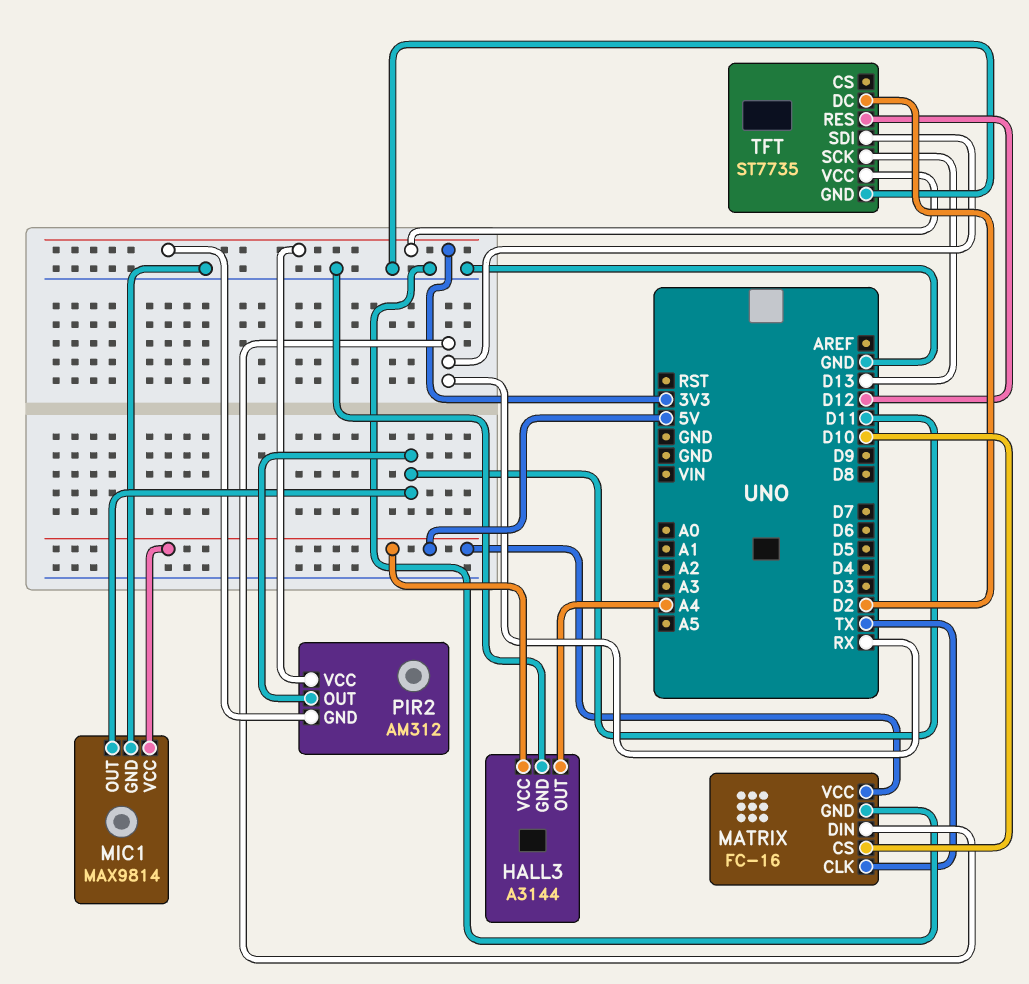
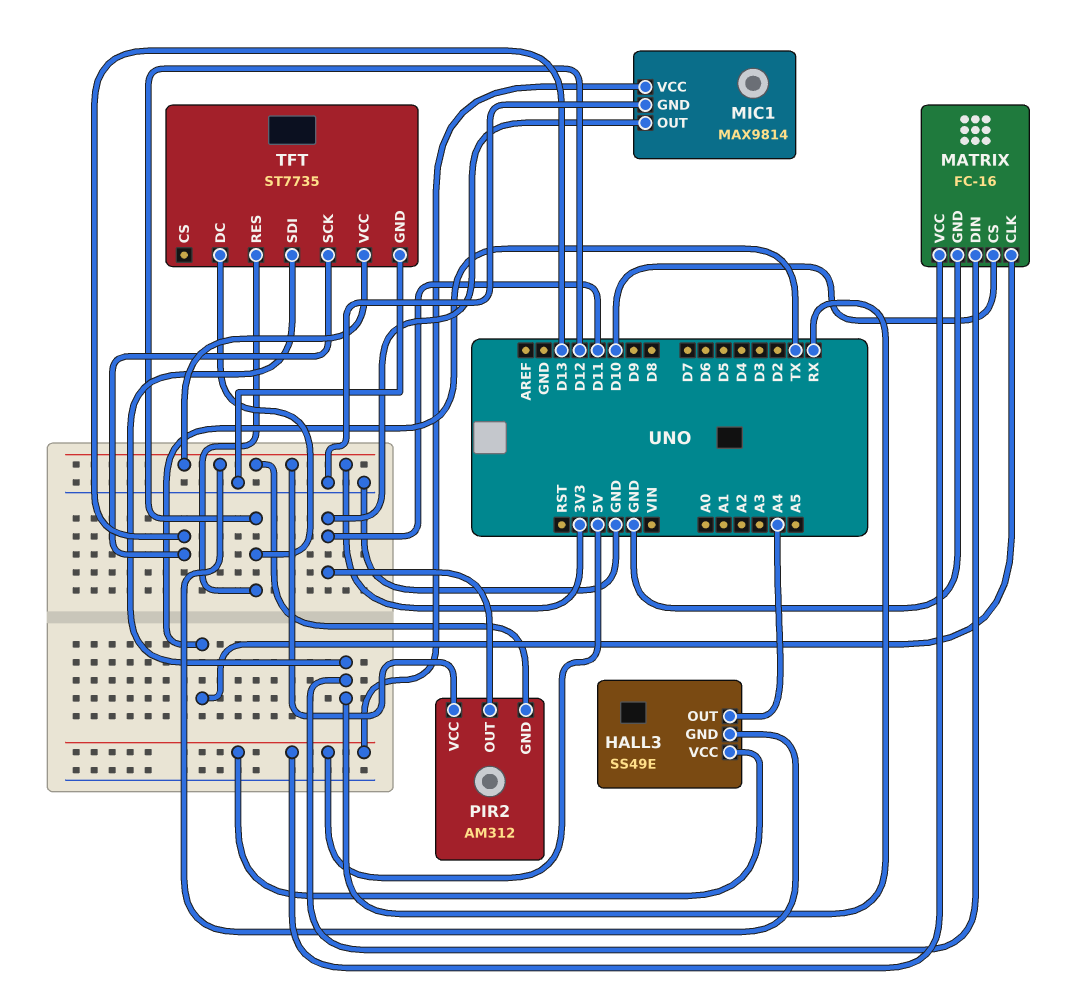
HALL3: A3144 -> SS49E
HALL3 pin GND: GND -> 3V3
TFT pin DC: D2 -> D12

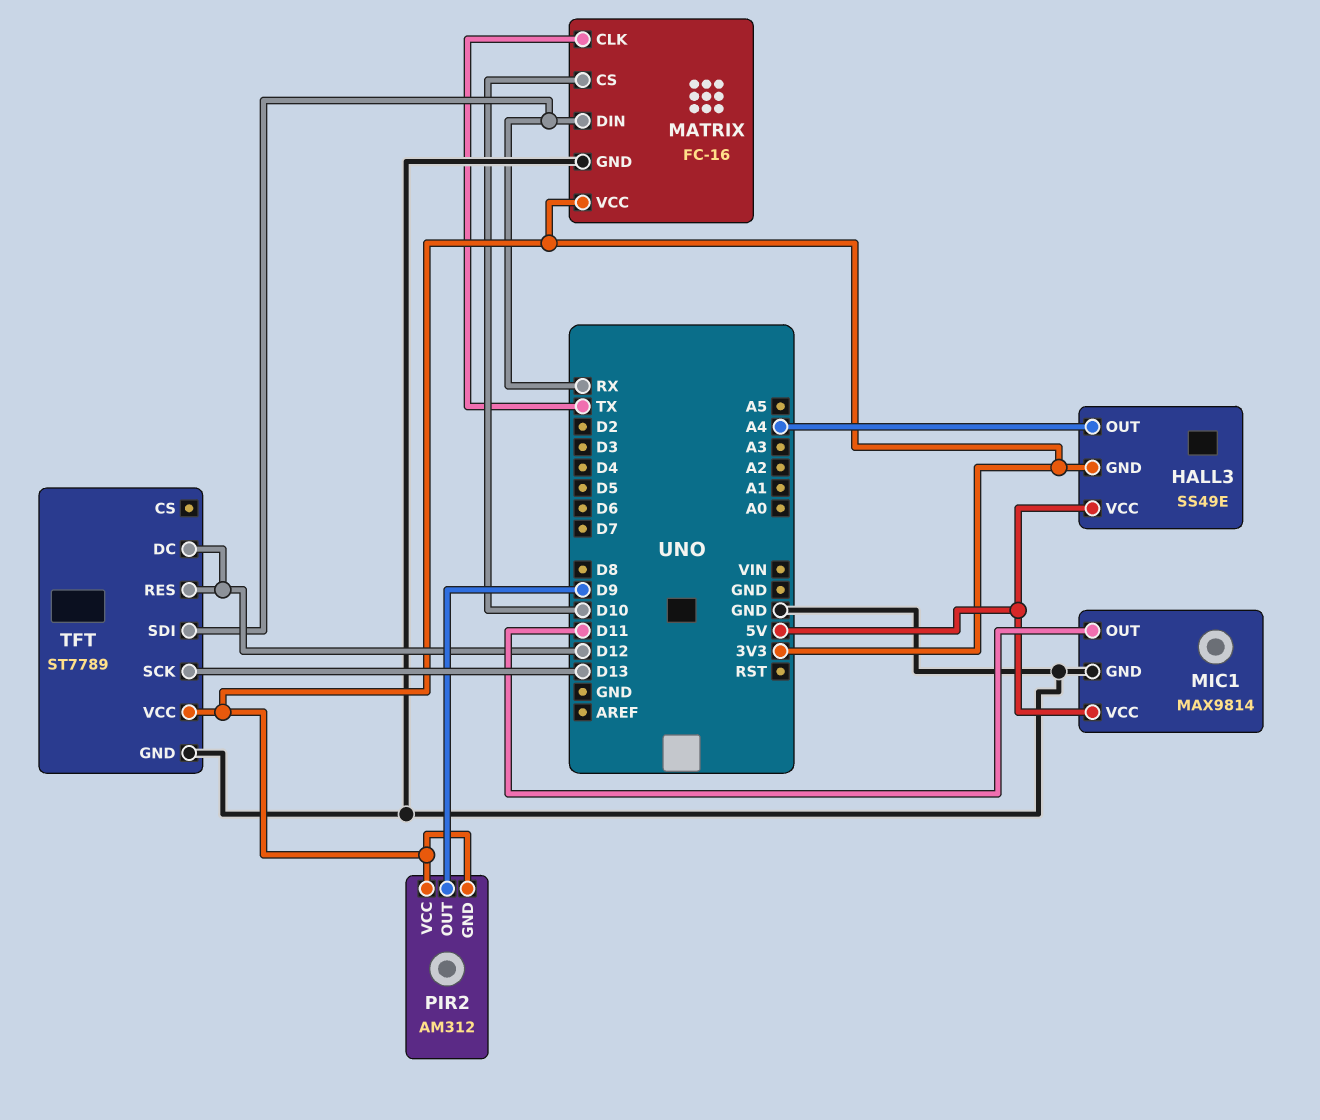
MATRIX pin VCC: 5V -> 3V3
PIR2 pin OUT: D11 -> D9
TFT: ST7735 -> ST7789

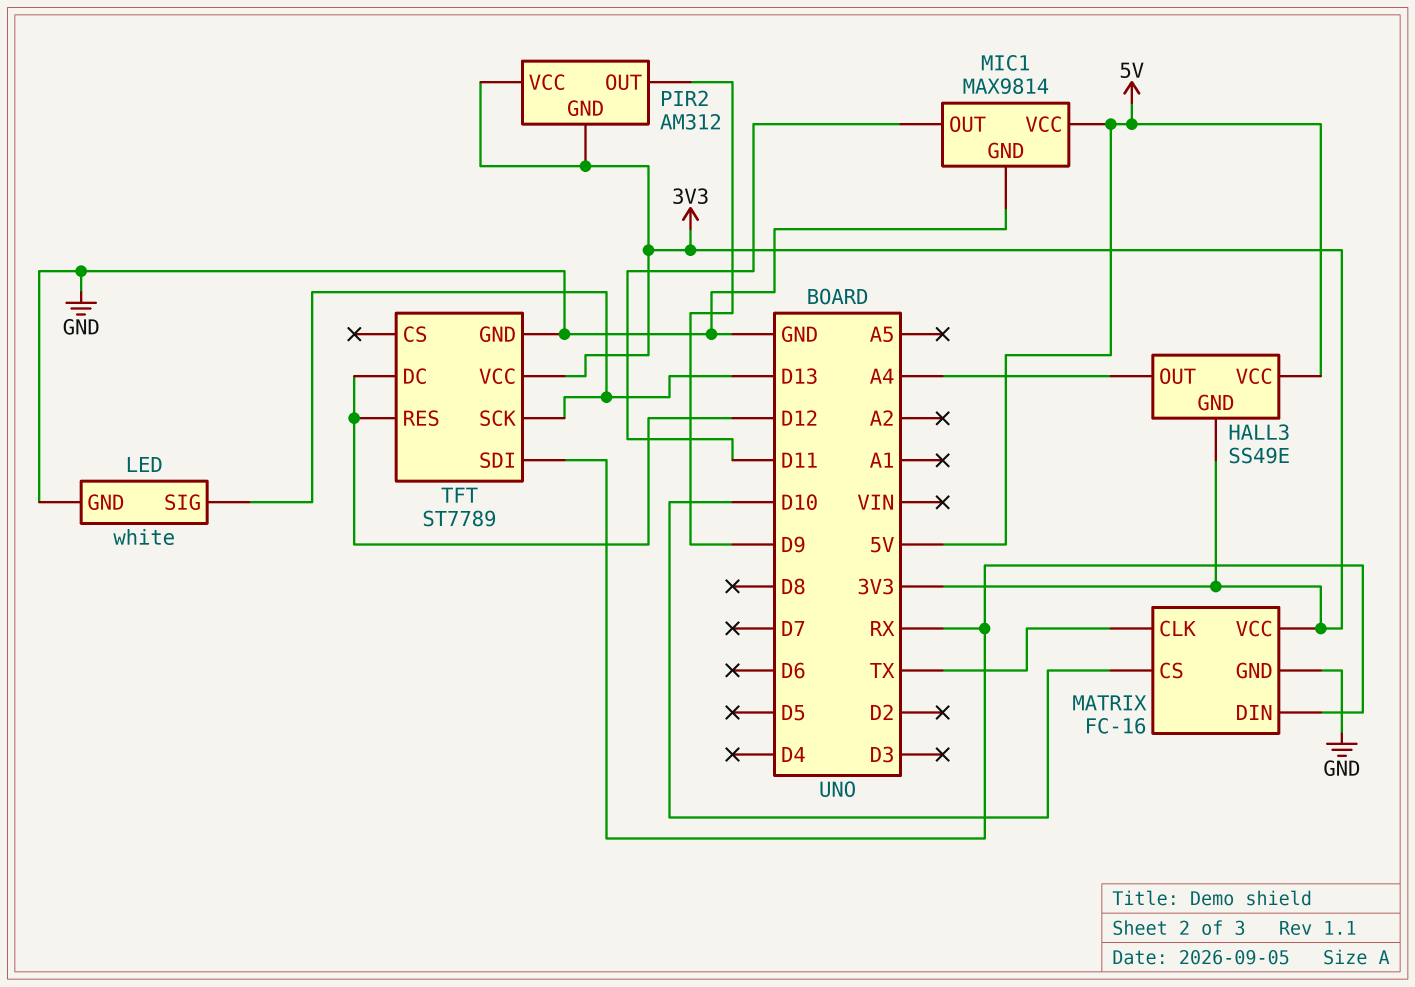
LED: none -> white
LED pin GND: none -> GND
LED pin SIG: none -> D13

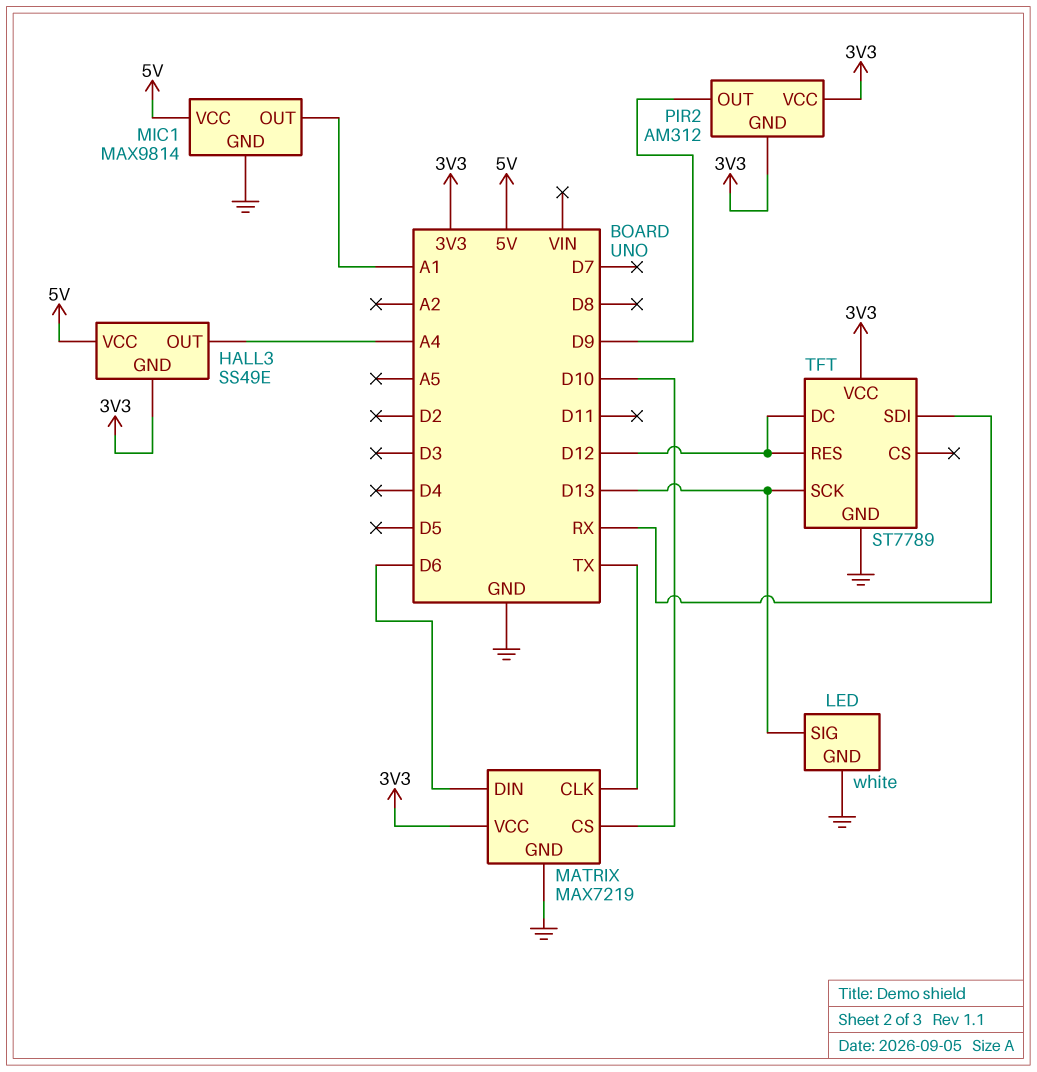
MATRIX: FC-16 -> MAX7219
MATRIX pin DIN: RX -> D6
MIC1 pin OUT: D11 -> A1

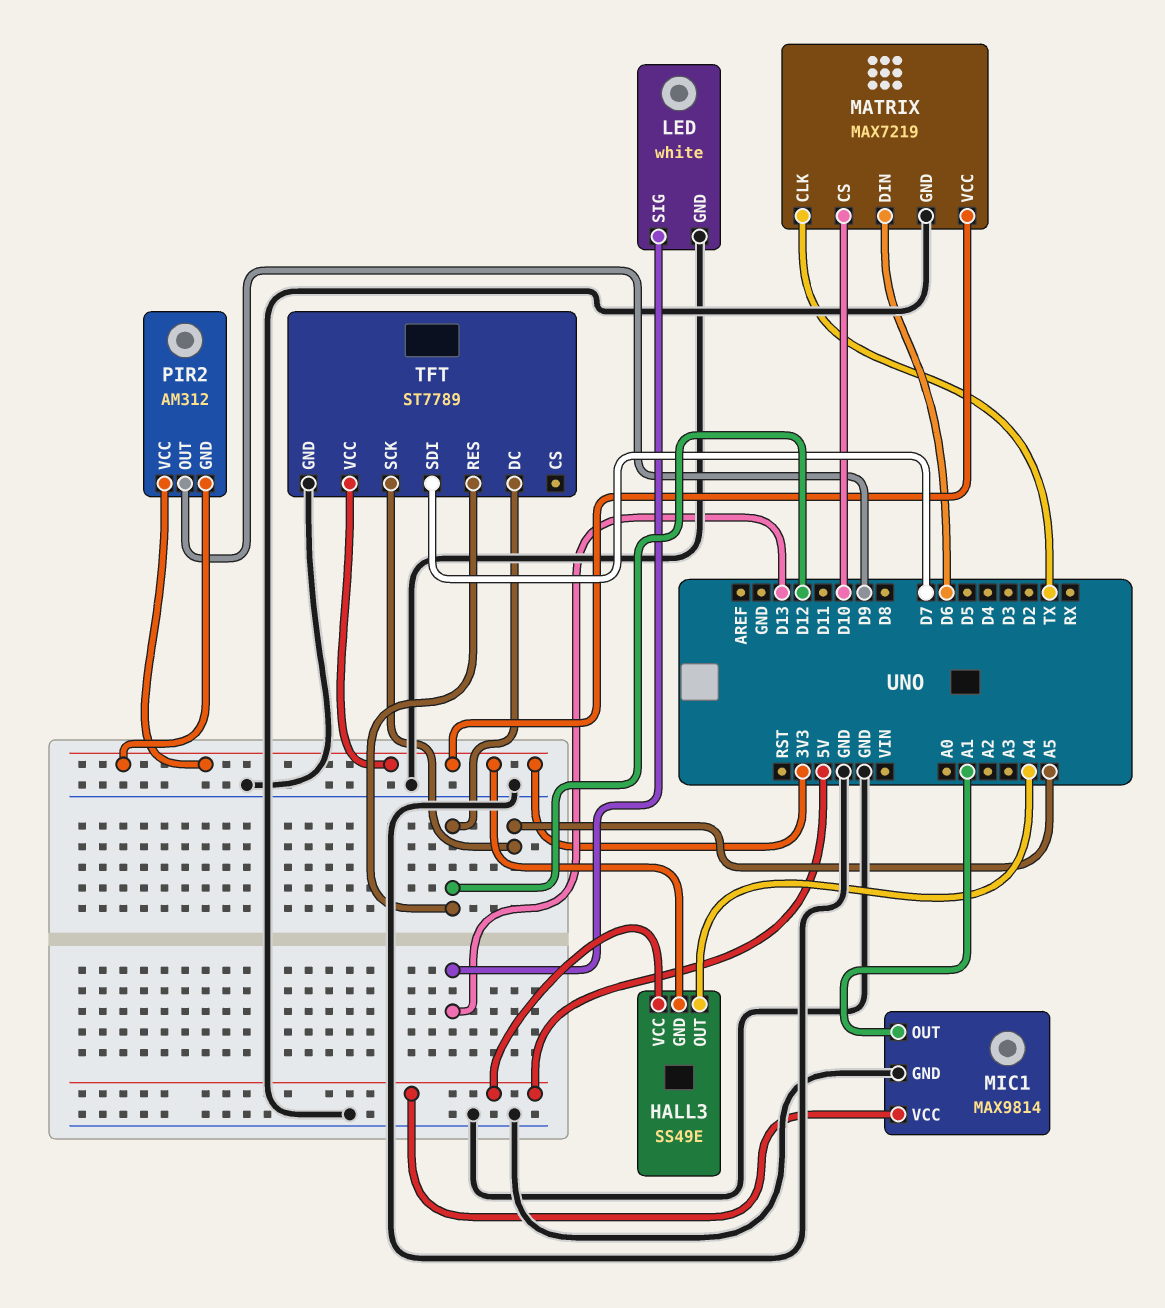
TFT pin SCK: D13 -> A5
TFT pin SDI: RX -> D7

